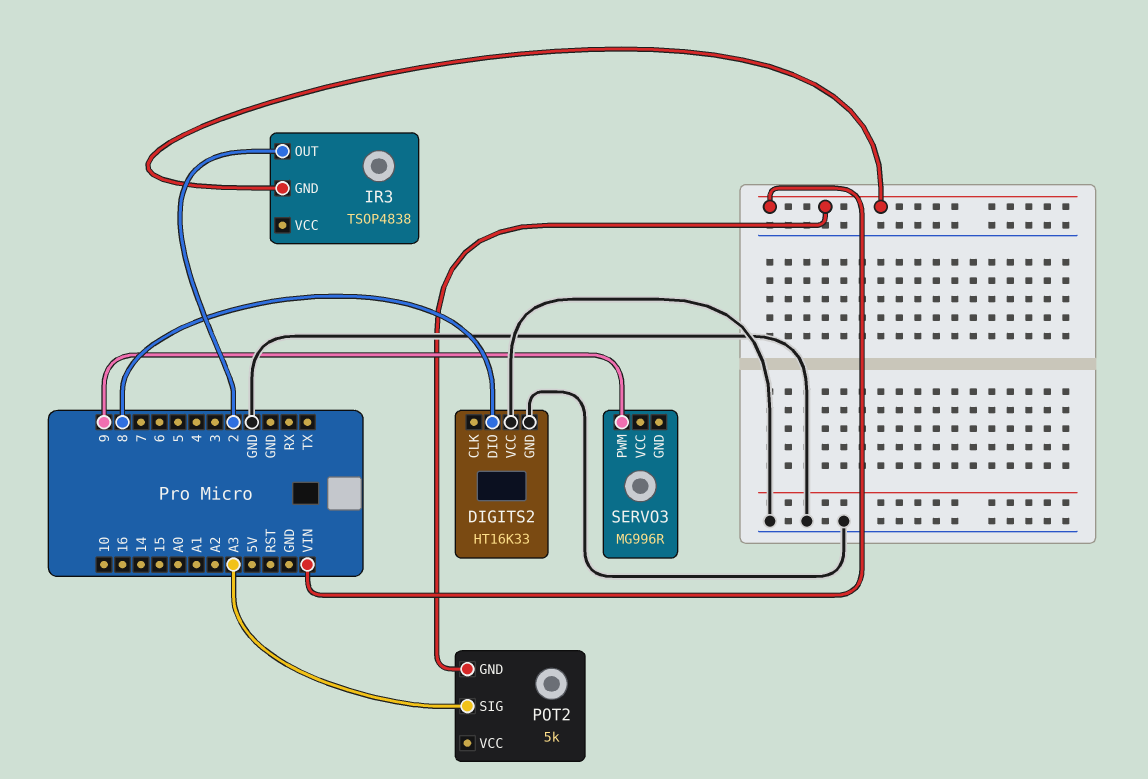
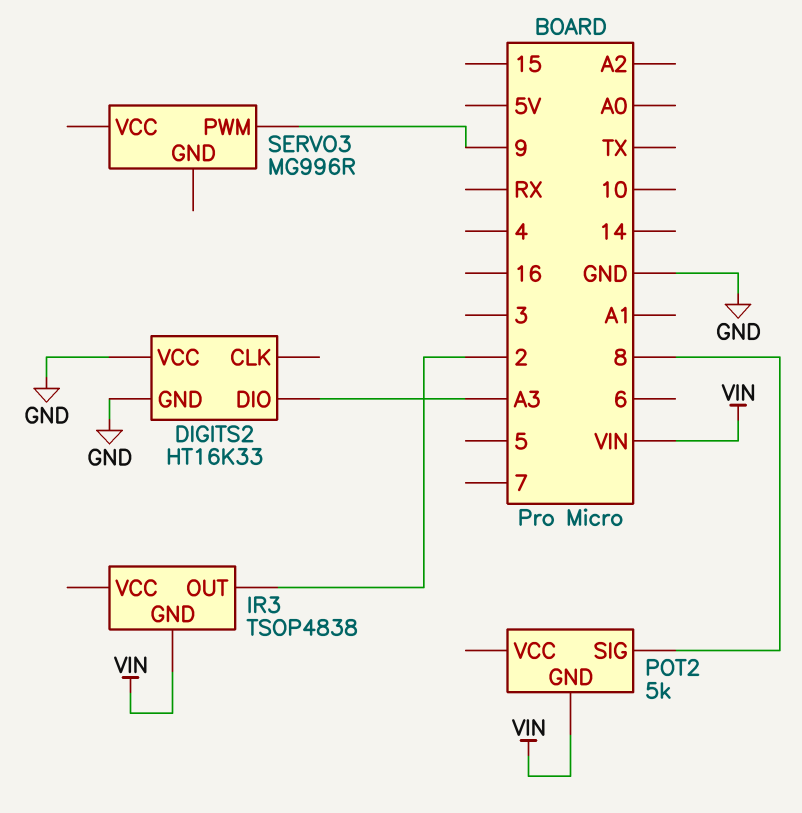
DIGITS2 pin DIO: 8 -> A3
POT2 pin SIG: A3 -> 8

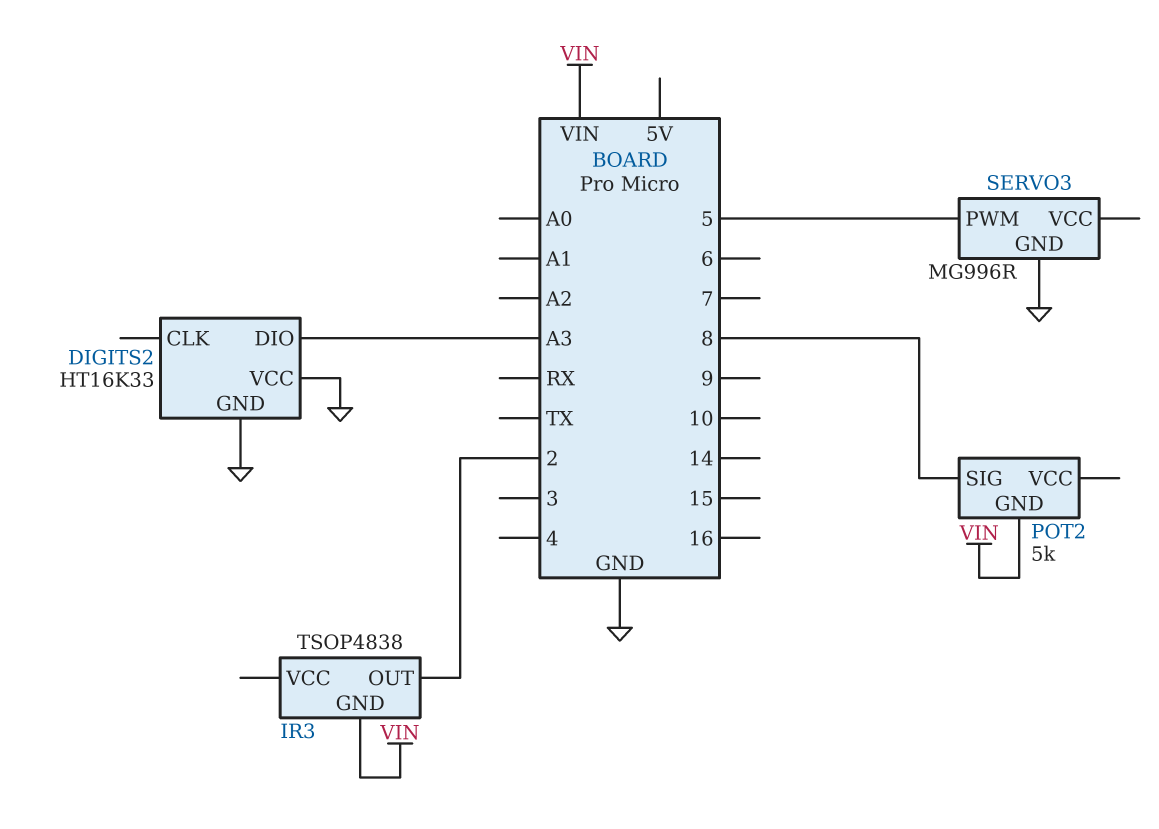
SERVO3 pin GND: none -> GND
SERVO3 pin PWM: 9 -> 5

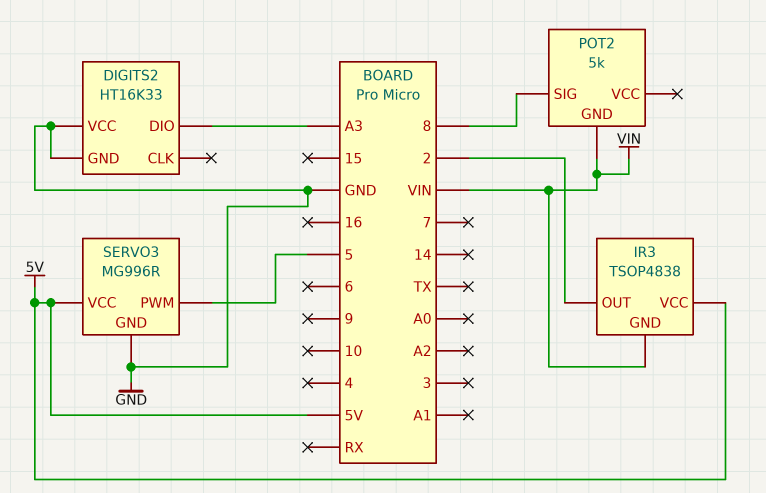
IR3 pin VCC: none -> 5V
SERVO3 pin VCC: none -> 5V

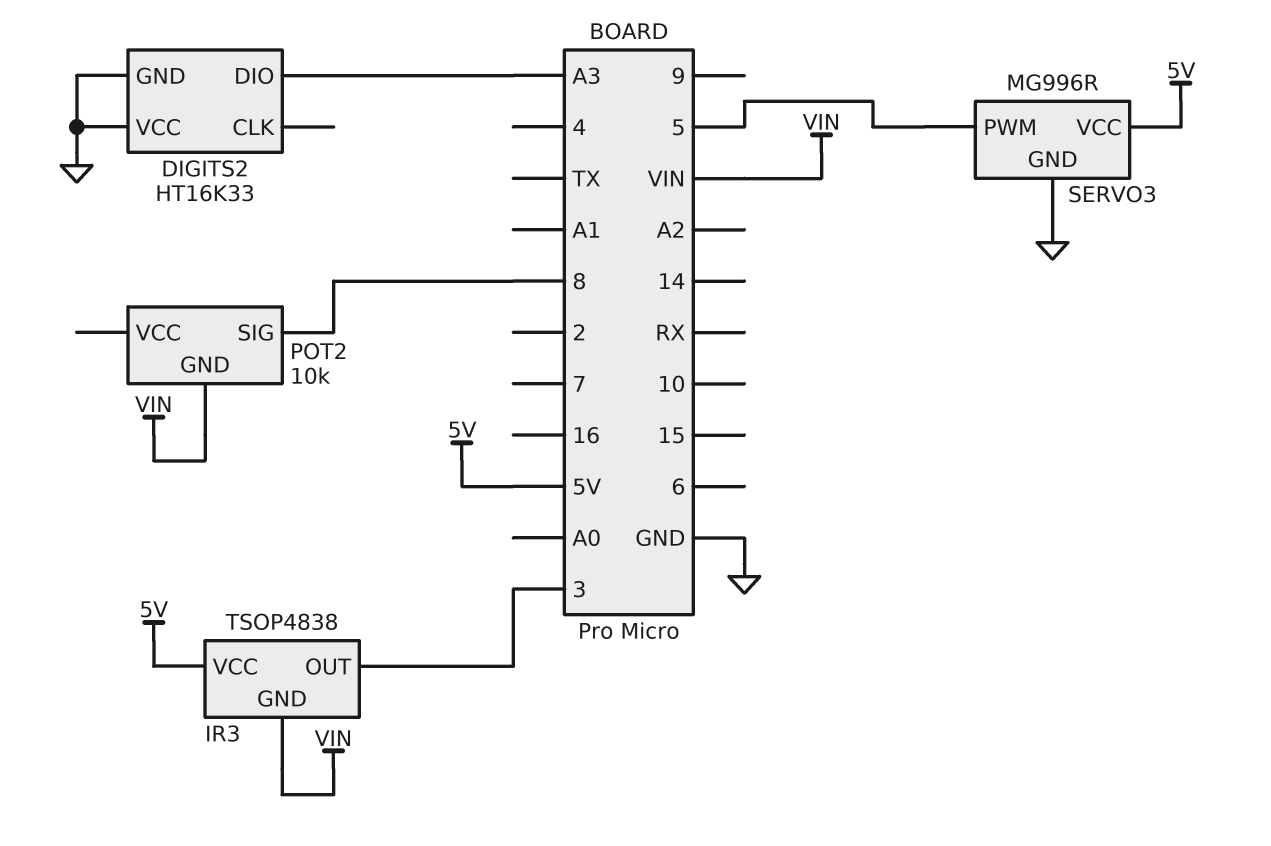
IR3 pin OUT: 2 -> 3
POT2: 5k -> 10k

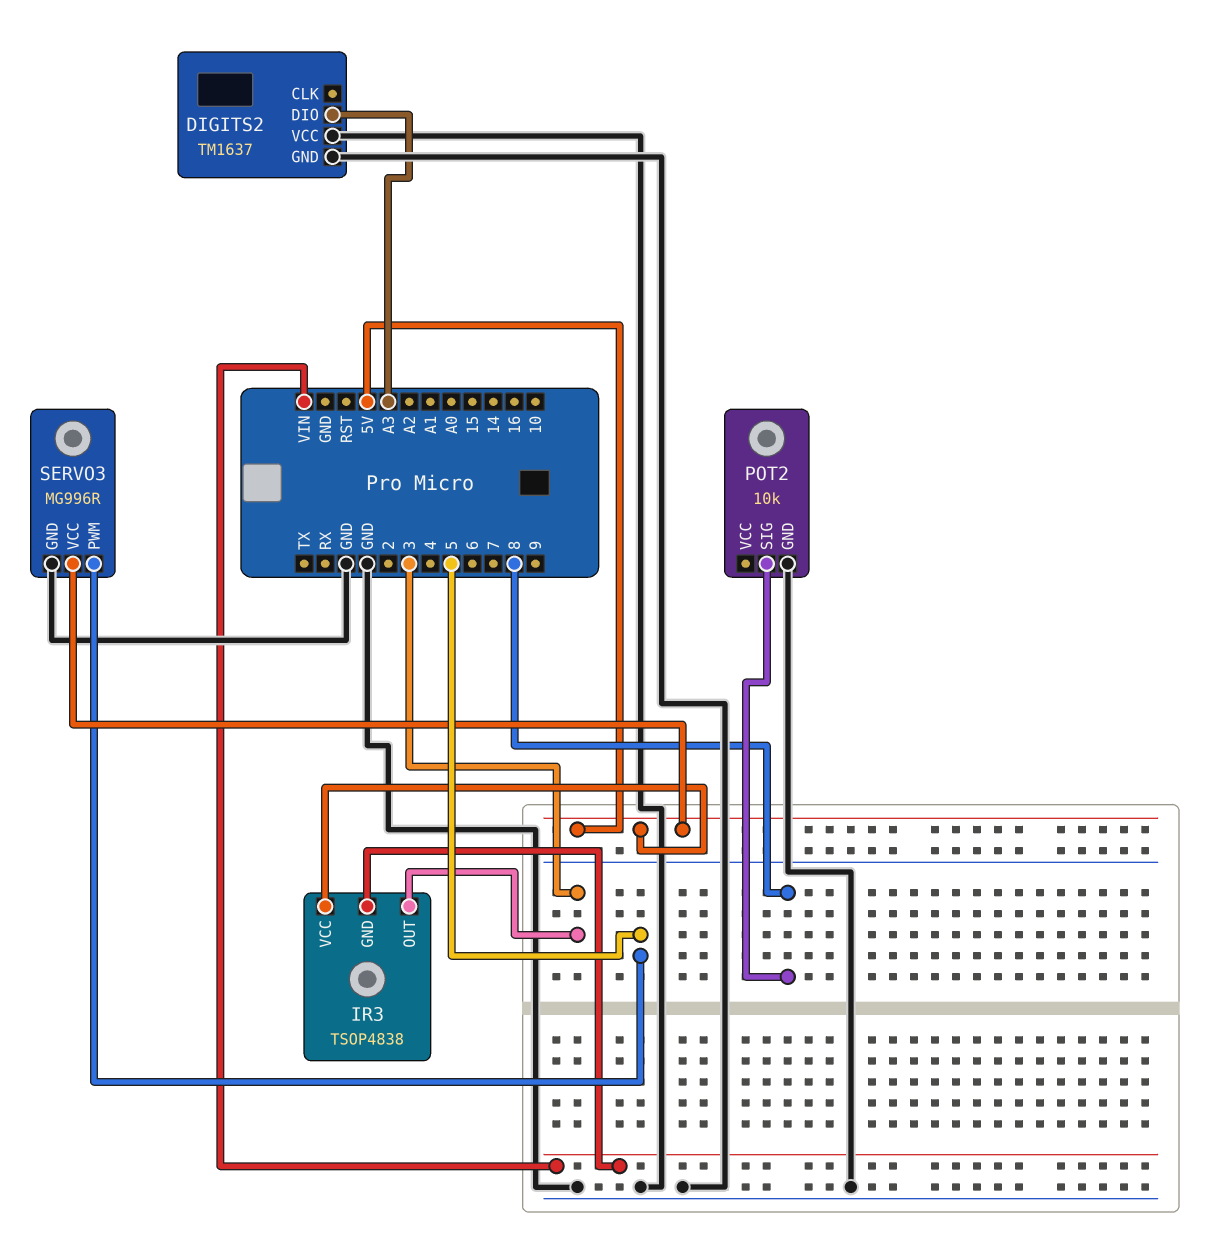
DIGITS2: HT16K33 -> TM1637
POT2 pin GND: VIN -> GND

